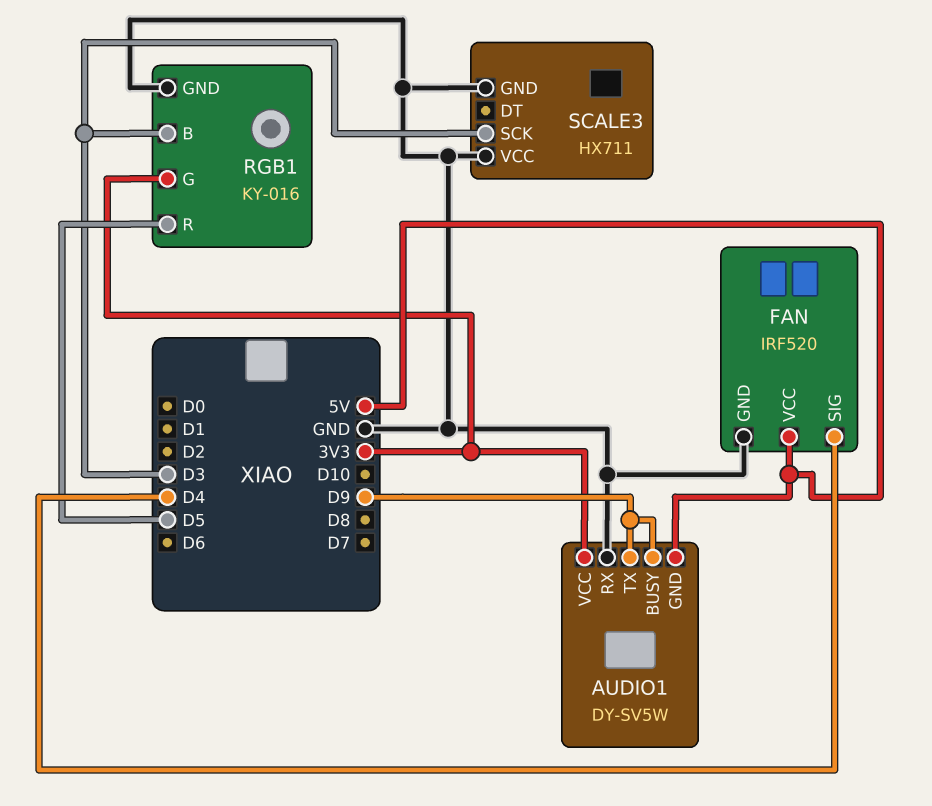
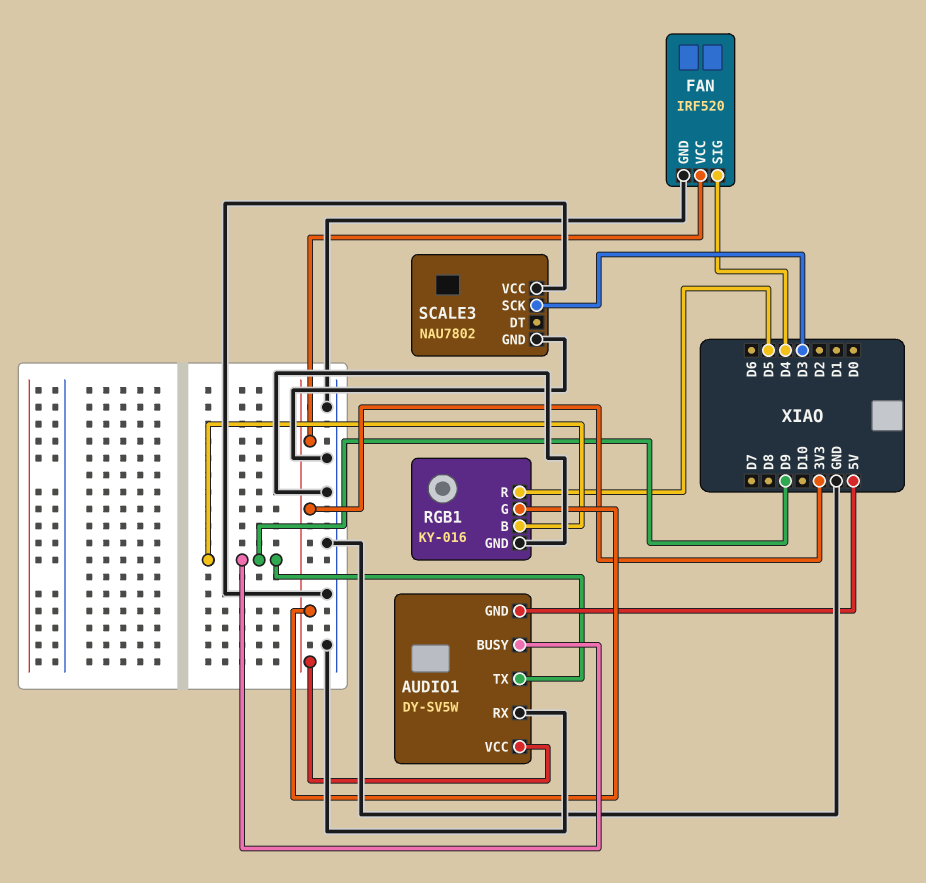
FAN pin VCC: 5V -> 3V3
RGB1 pin B: D3 -> D9
SCALE3: HX711 -> NAU7802

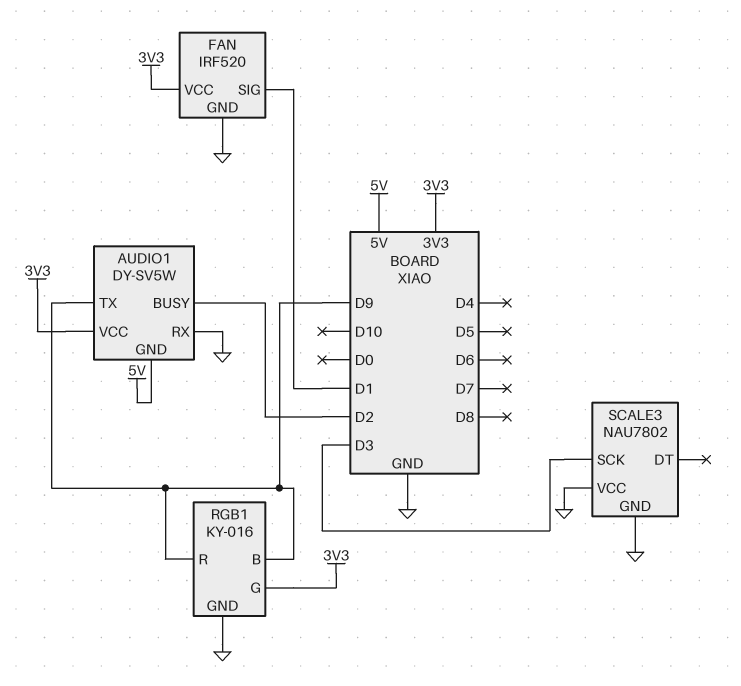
AUDIO1 pin BUSY: D9 -> D2
FAN pin SIG: D4 -> D1
RGB1 pin R: D5 -> D9

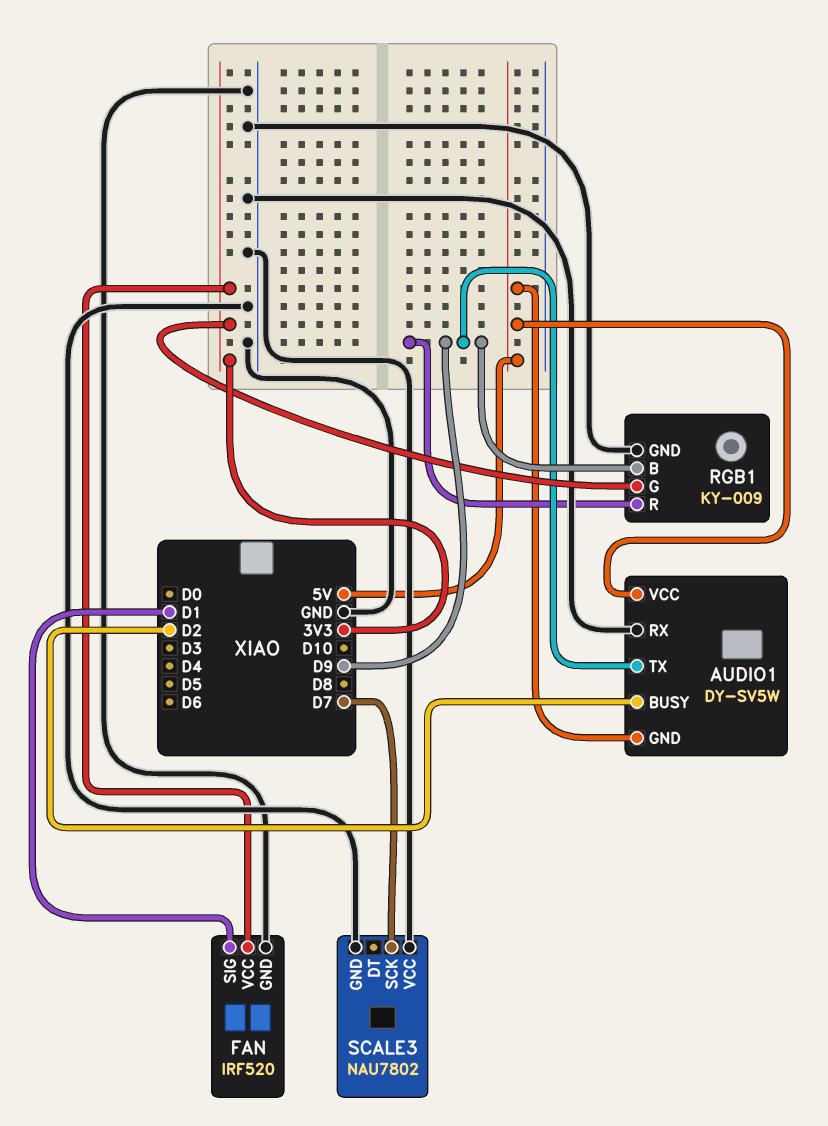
AUDIO1 pin VCC: 3V3 -> 5V
RGB1: KY-016 -> KY-009
SCALE3 pin SCK: D3 -> D7

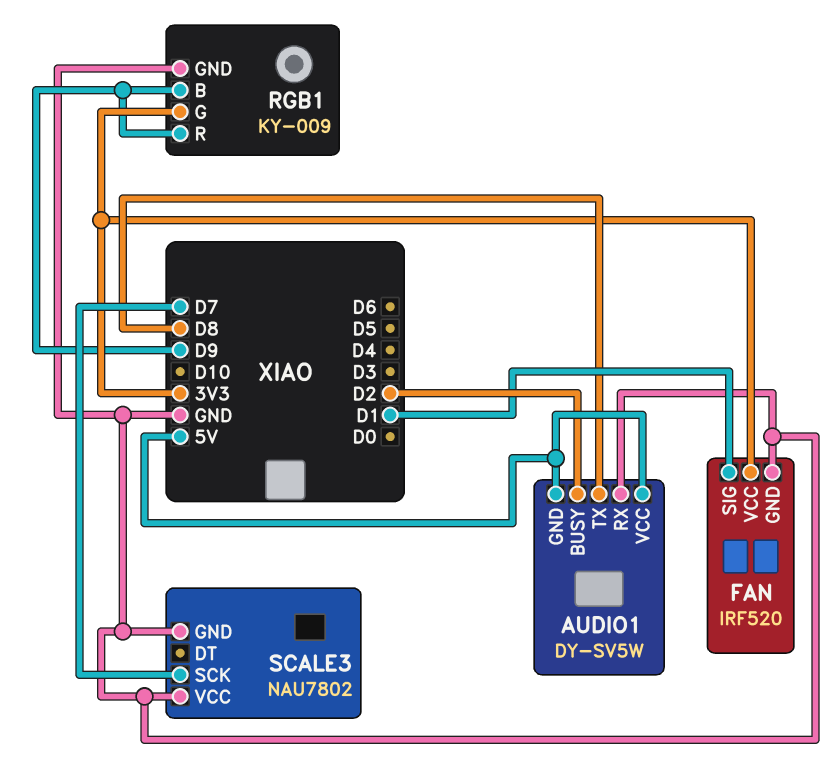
AUDIO1 pin TX: D9 -> D8

